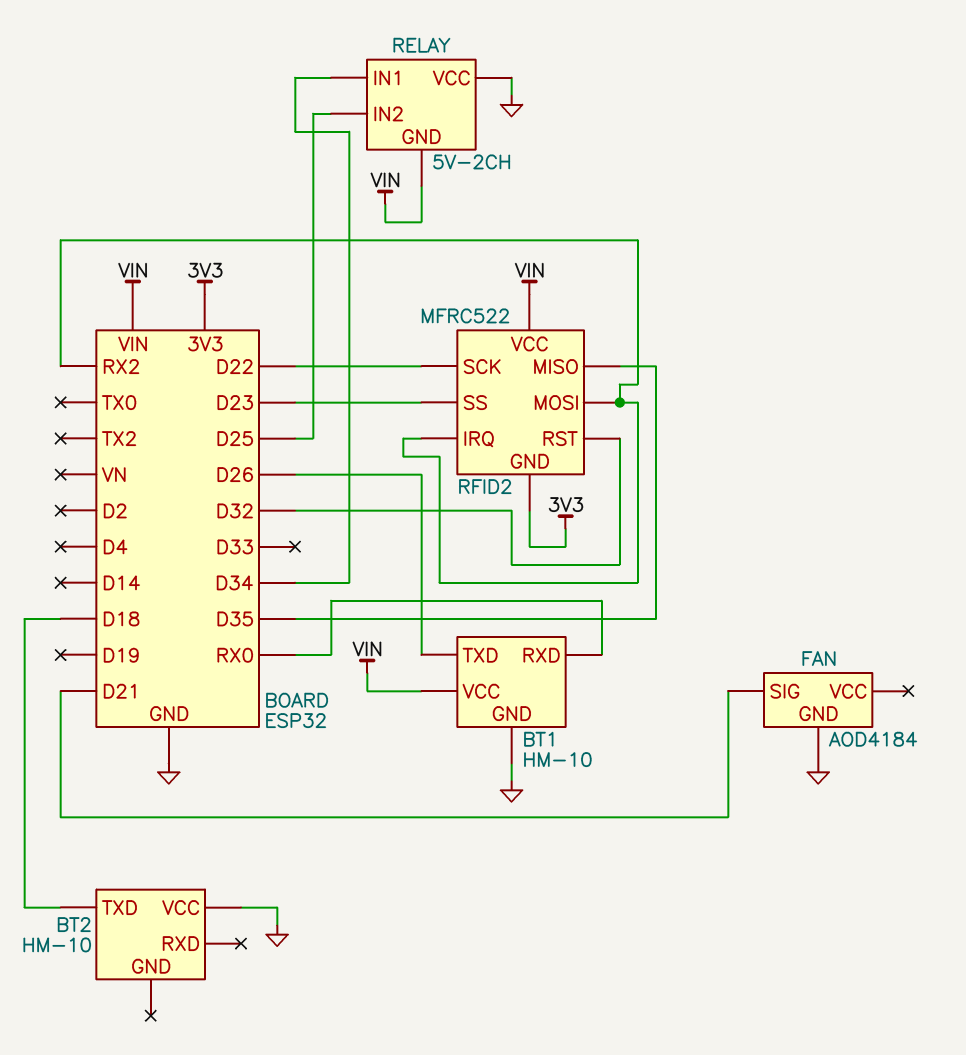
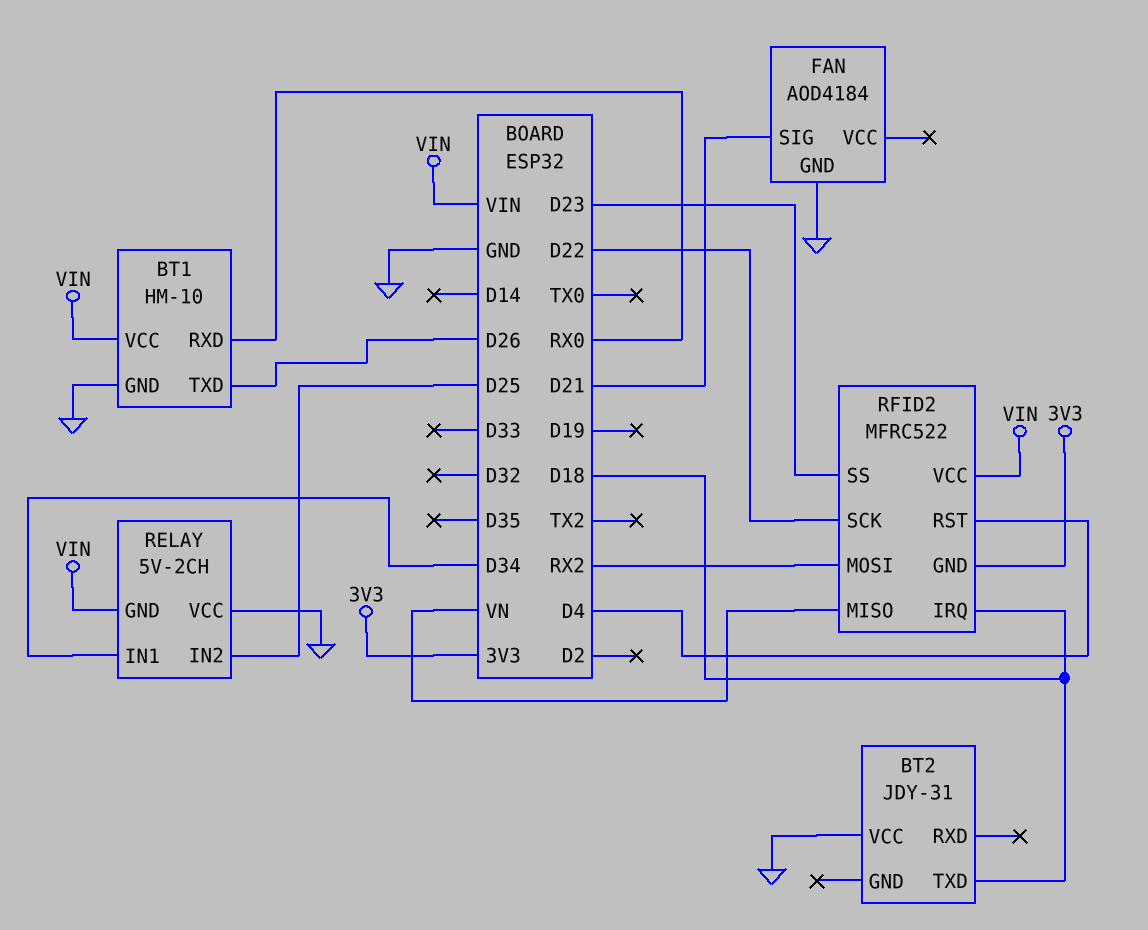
BT2: HM-10 -> JDY-31
RFID2 pin IRQ: RX2 -> D18
RFID2 pin MISO: D35 -> VN
RFID2 pin RST: D32 -> D4

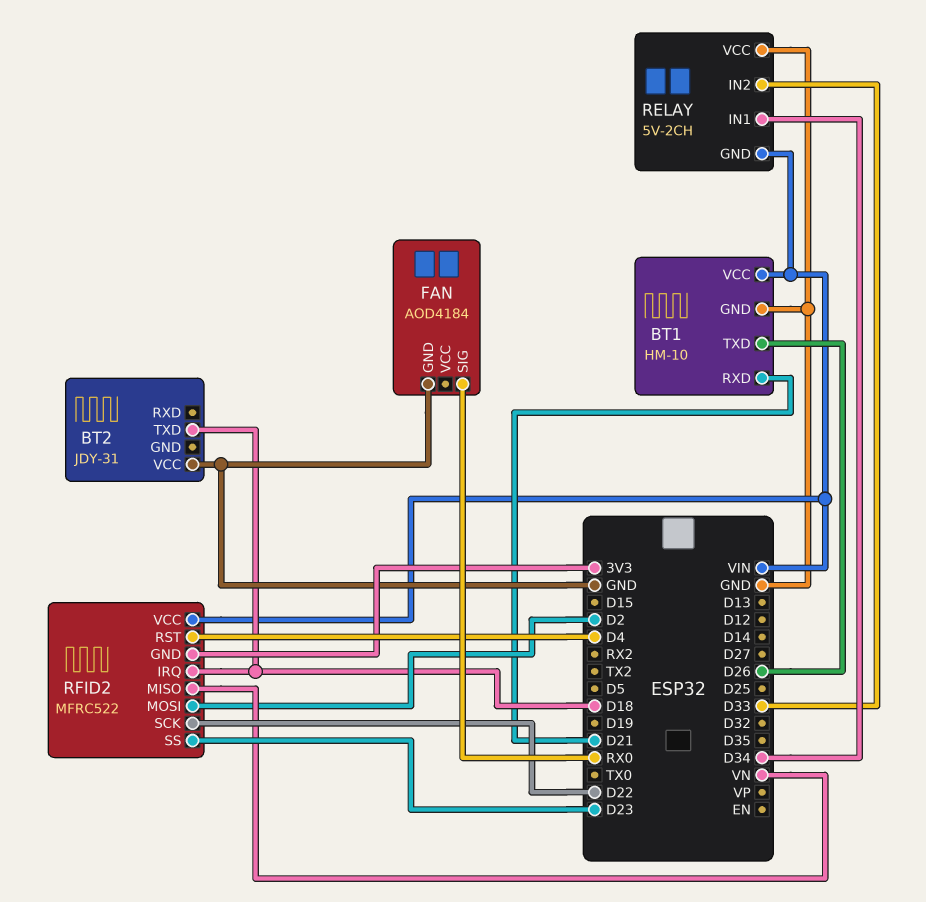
BT1 pin RXD: RX0 -> D21
FAN pin SIG: D21 -> RX0
RELAY pin IN2: D25 -> D33
RFID2 pin MOSI: RX2 -> D2

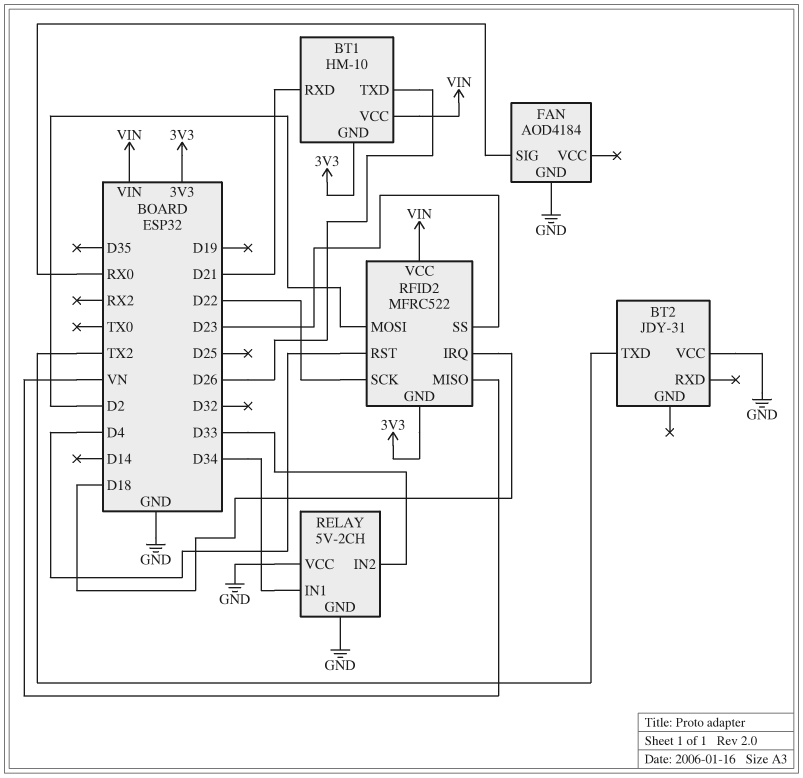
BT1 pin GND: GND -> 3V3
BT2 pin TXD: D18 -> TX2
RELAY pin GND: VIN -> GND

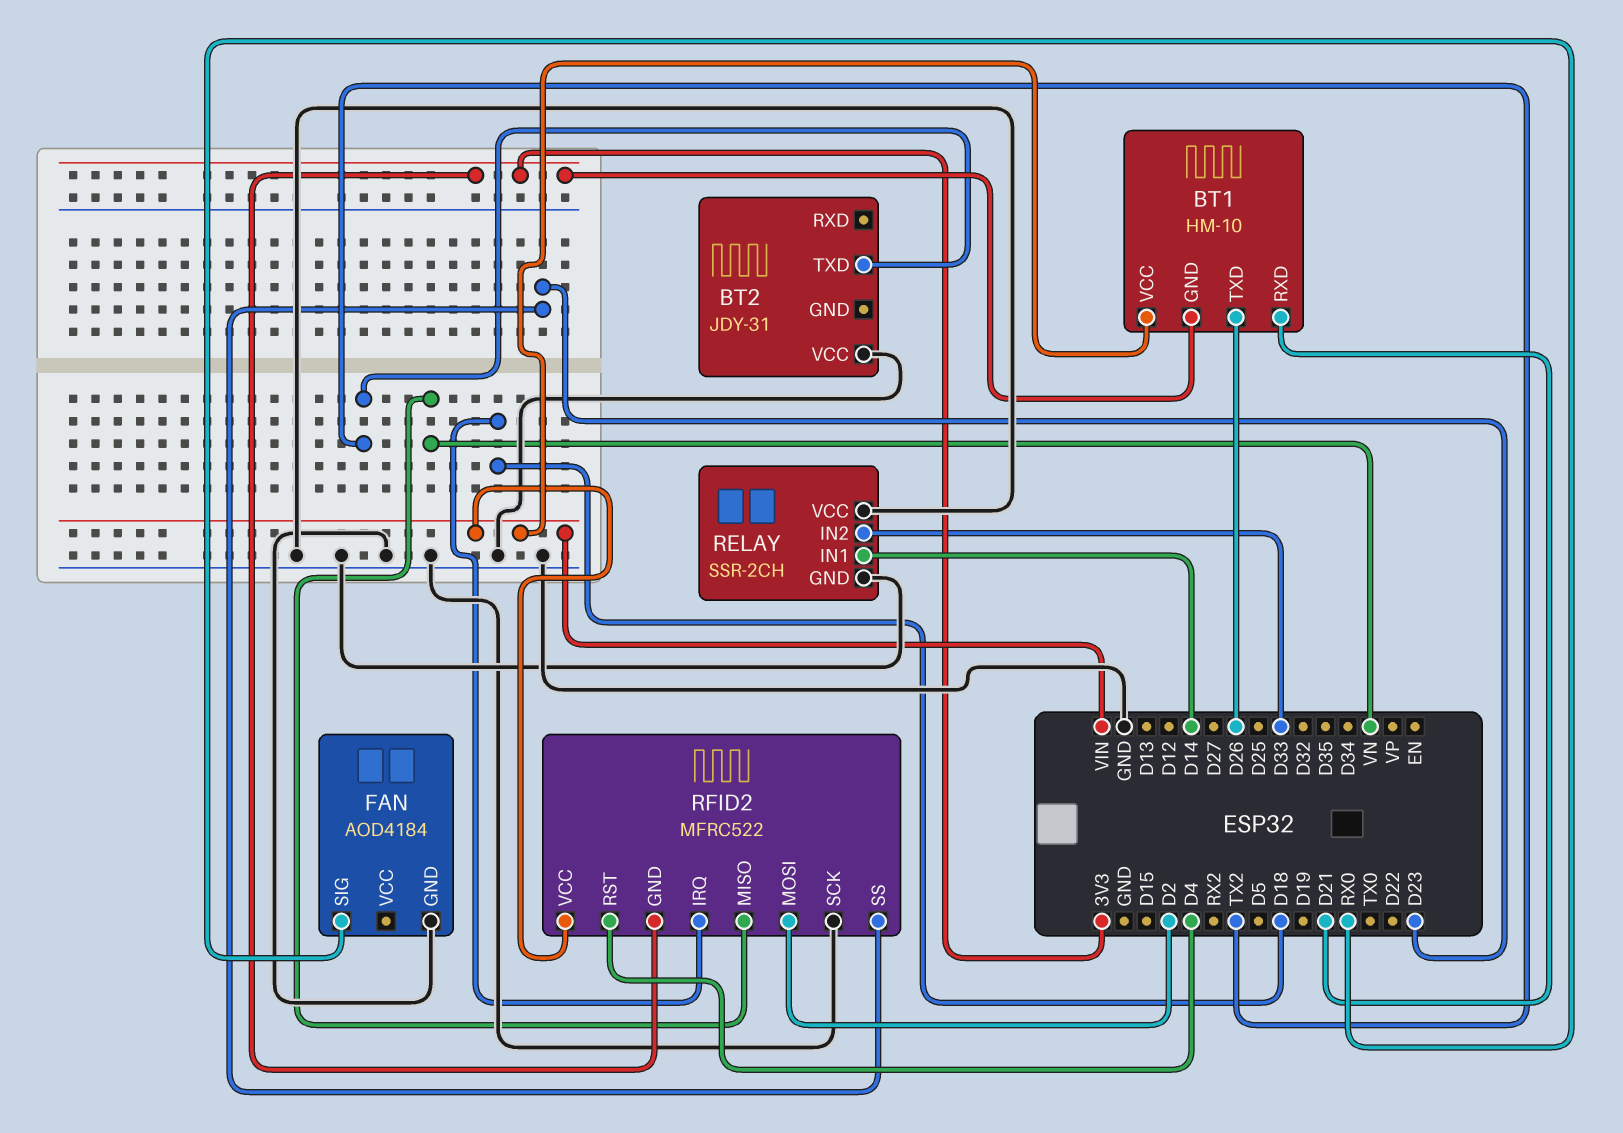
RELAY: 5V-2CH -> SSR-2CH
RELAY pin IN1: D34 -> D14
RFID2 pin SCK: D22 -> GND

